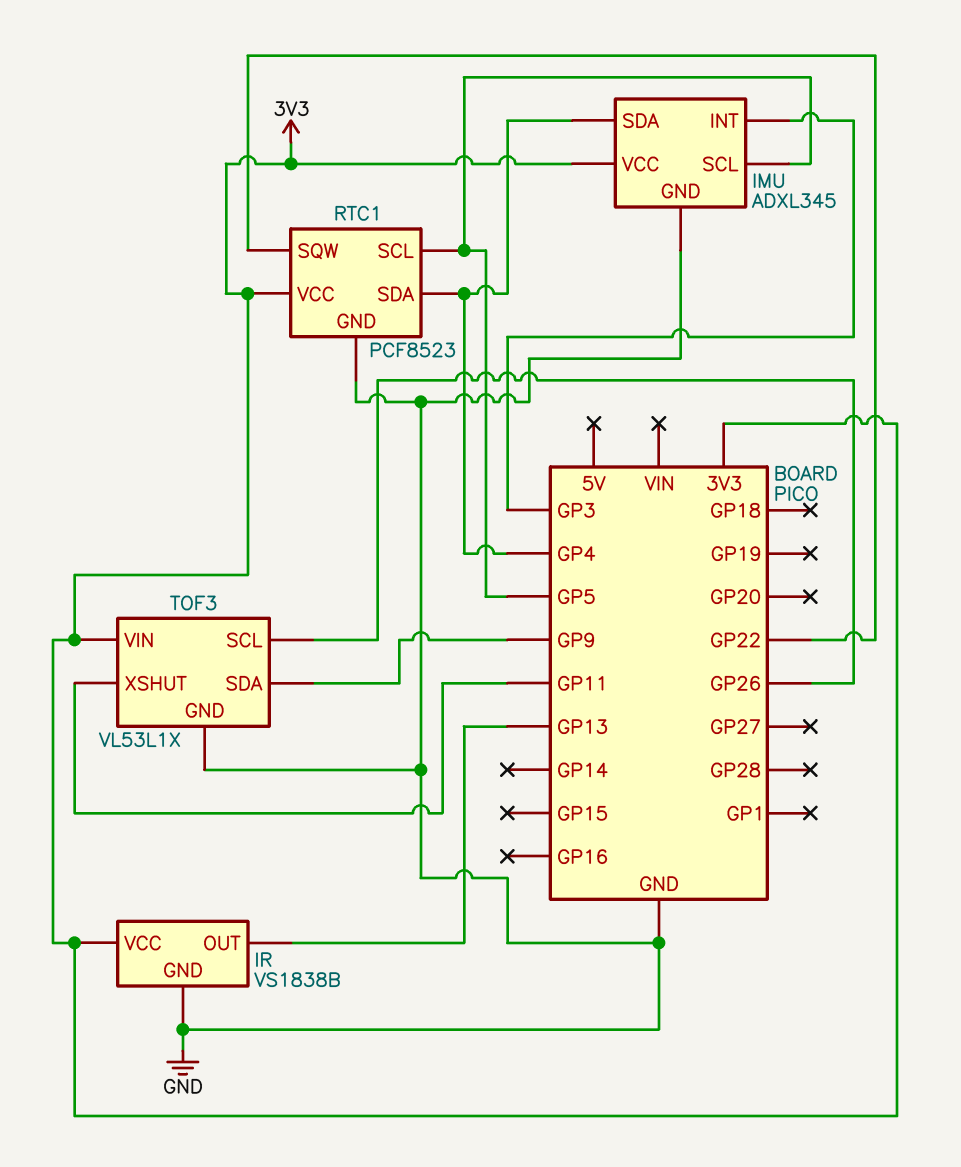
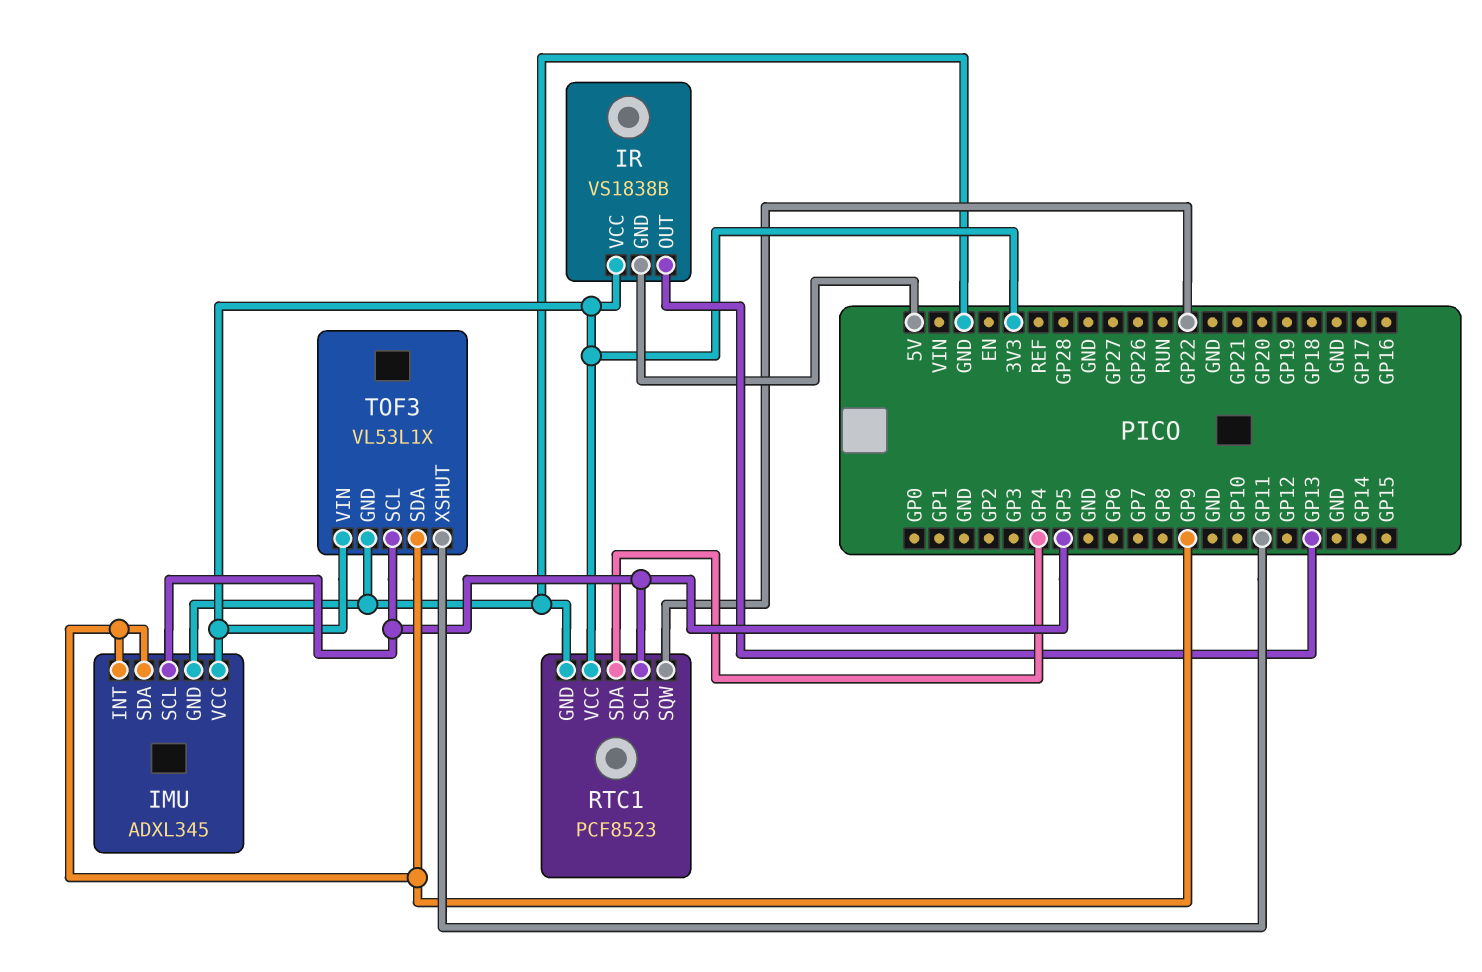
IMU pin INT: GP3 -> GP9
IMU pin SDA: GP4 -> GP9
IR pin GND: GND -> 5V
TOF3 pin SCL: GP26 -> GP5

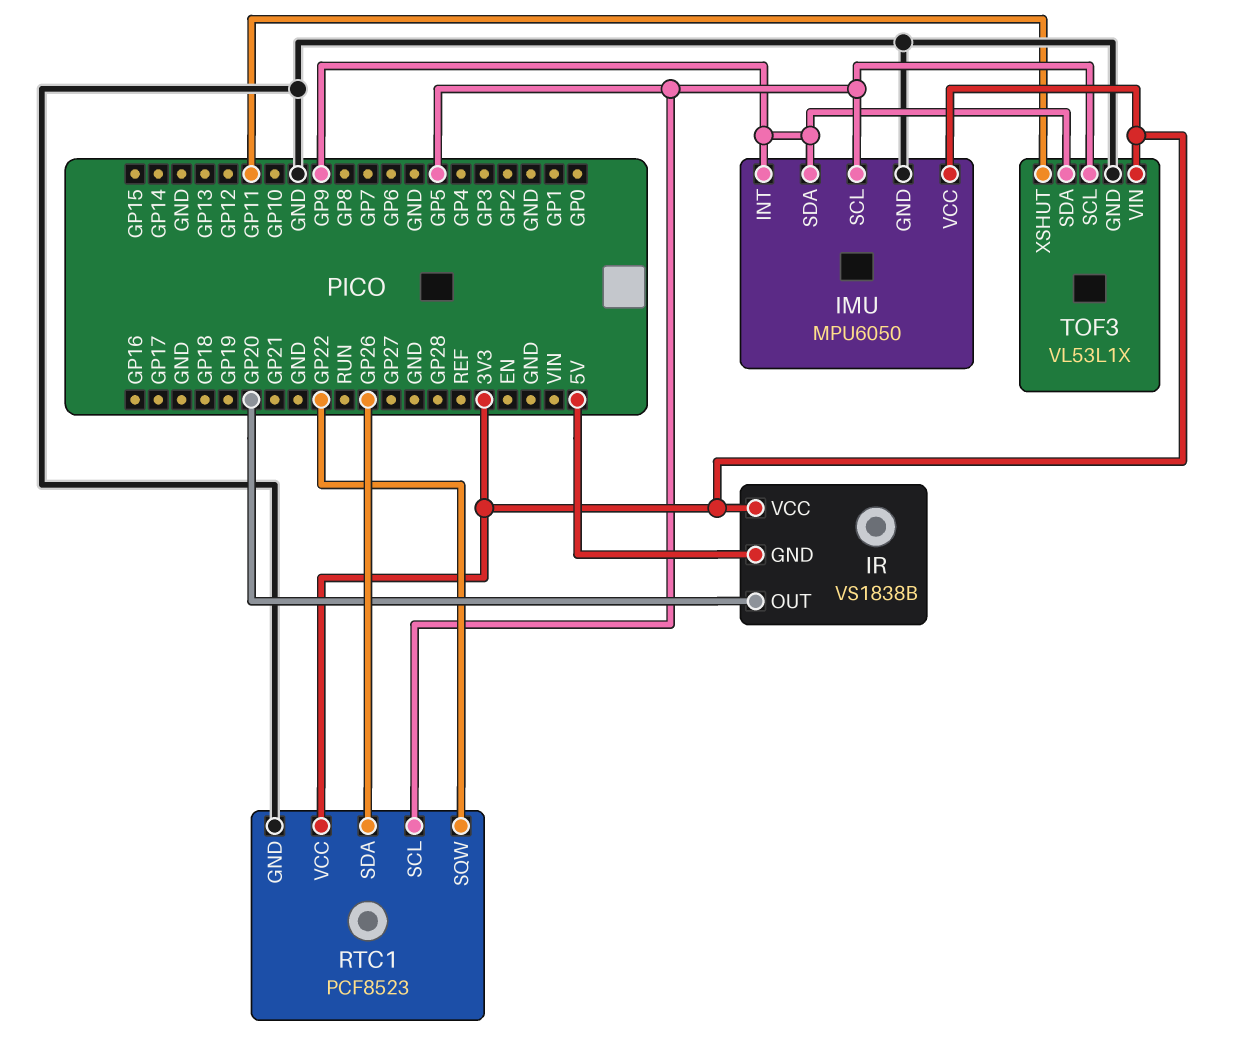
IMU: ADXL345 -> MPU6050
IR pin OUT: GP13 -> GP20
RTC1 pin SDA: GP4 -> GP26

